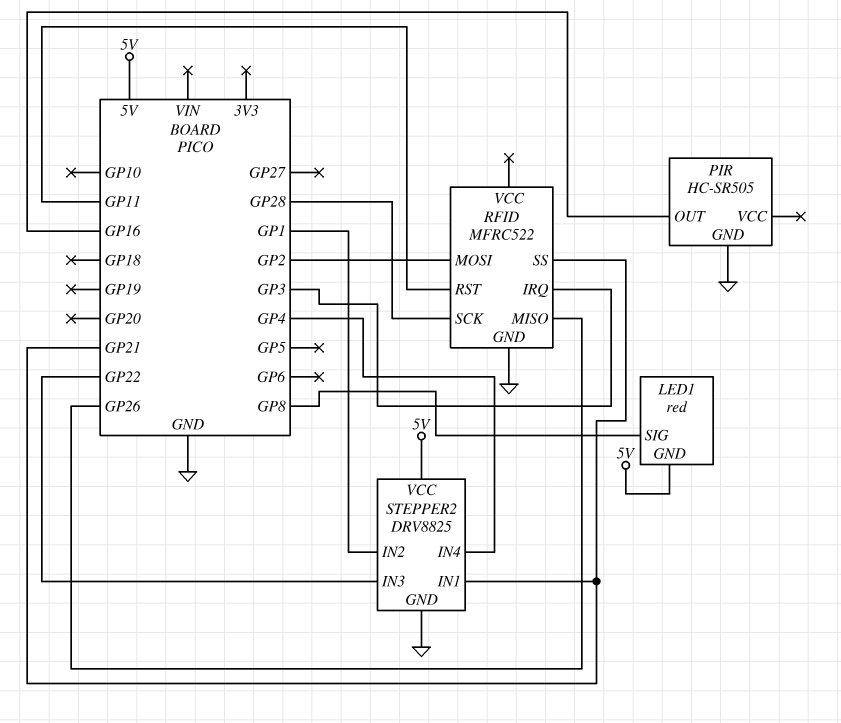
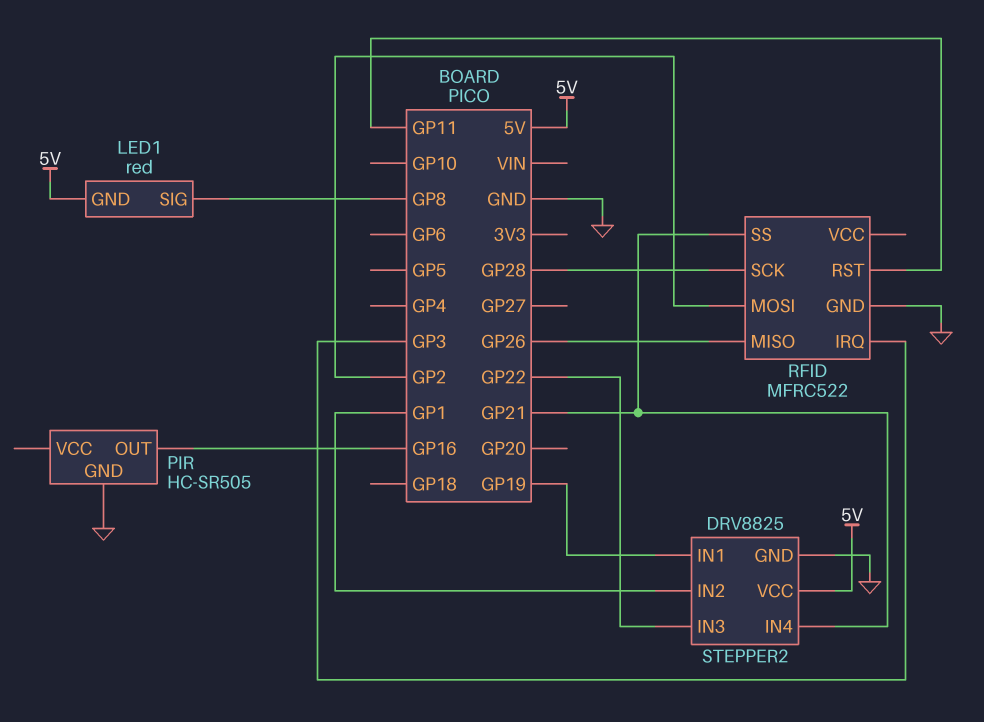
STEPPER2 pin IN1: GP21 -> GP19
STEPPER2 pin IN4: GP4 -> GP21

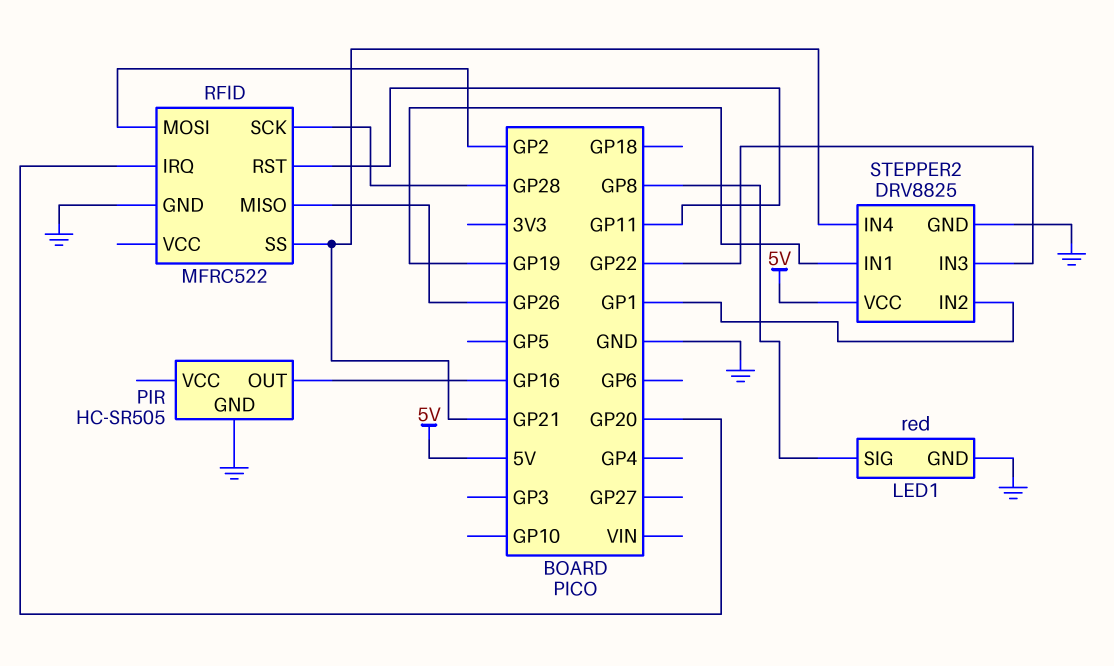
LED1 pin GND: 5V -> GND
RFID pin IRQ: GP3 -> GP20

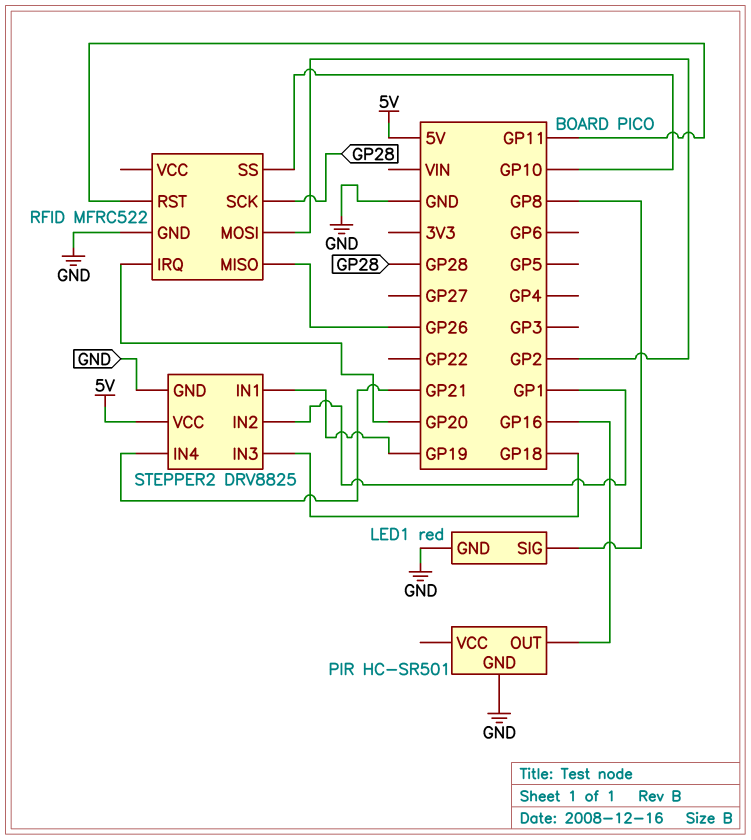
PIR: HC-SR505 -> HC-SR501
RFID pin SS: GP21 -> GP10
STEPPER2 pin IN3: GP22 -> GP18

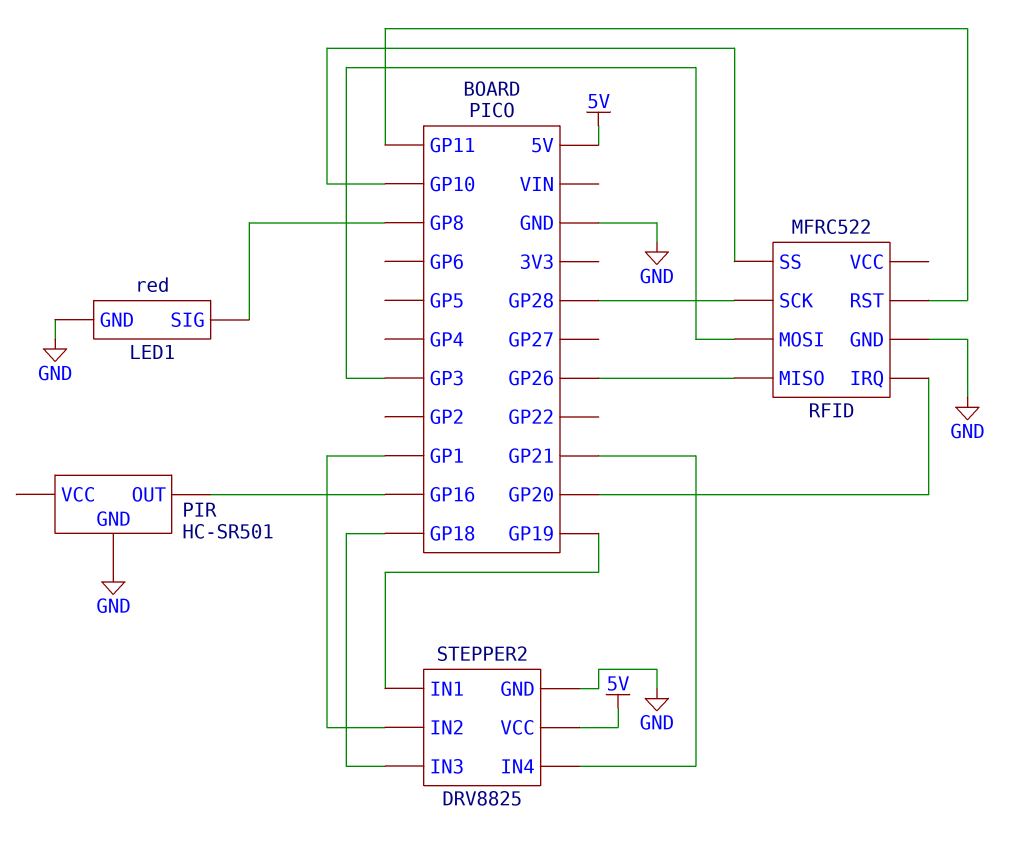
RFID pin MOSI: GP2 -> GP3

